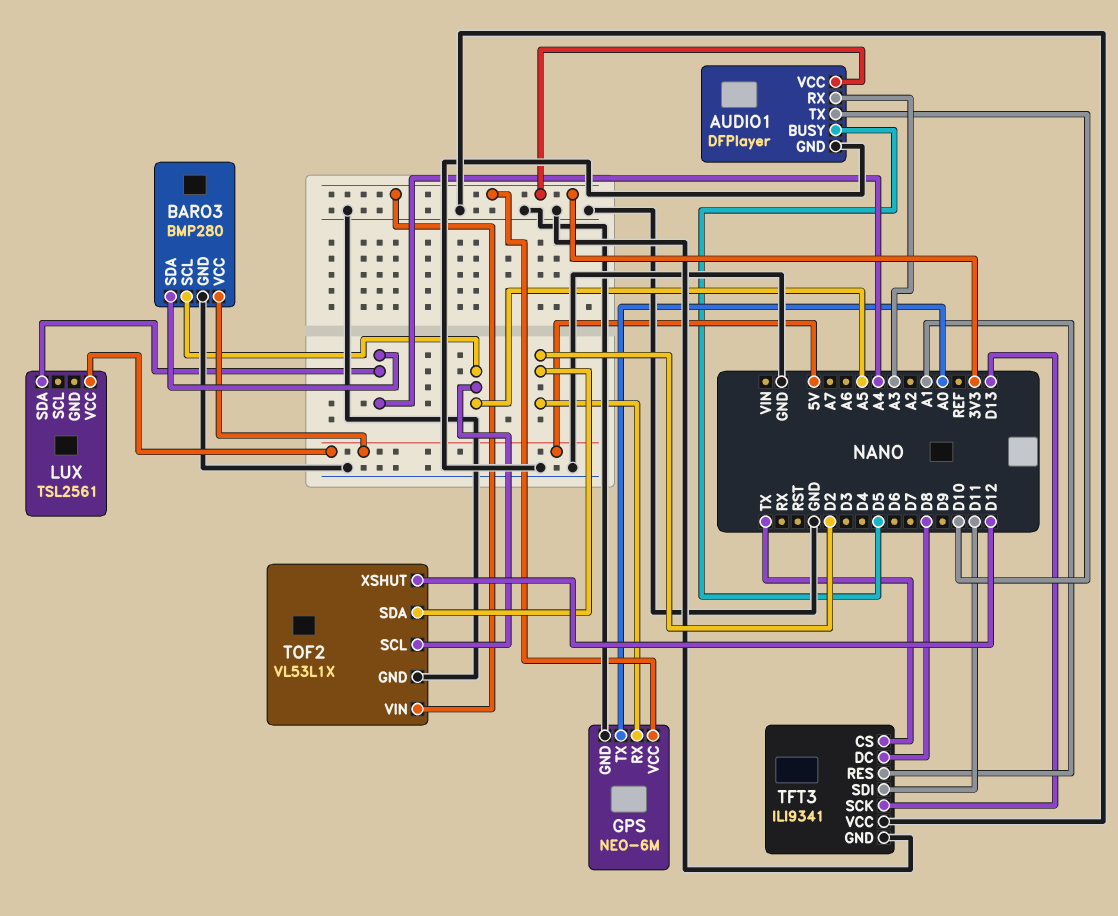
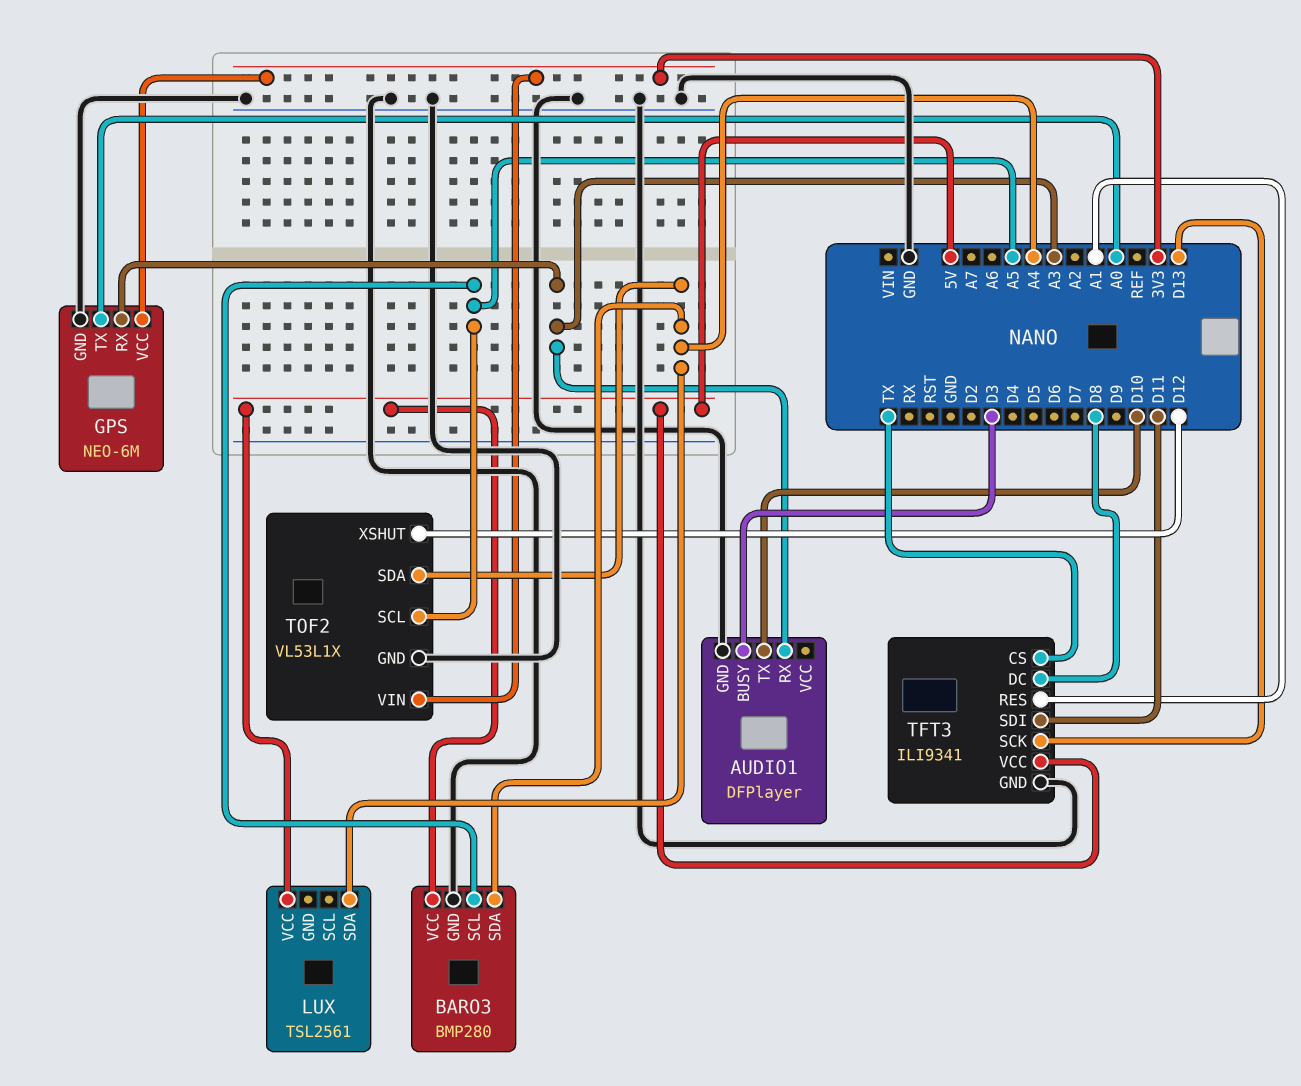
AUDIO1 pin BUSY: D5 -> D3
AUDIO1 pin VCC: 3V3 -> none
GPS pin RX: D2 -> A3
TFT3 pin VCC: GND -> 5V
TOF2 pin SDA: D2 -> A4

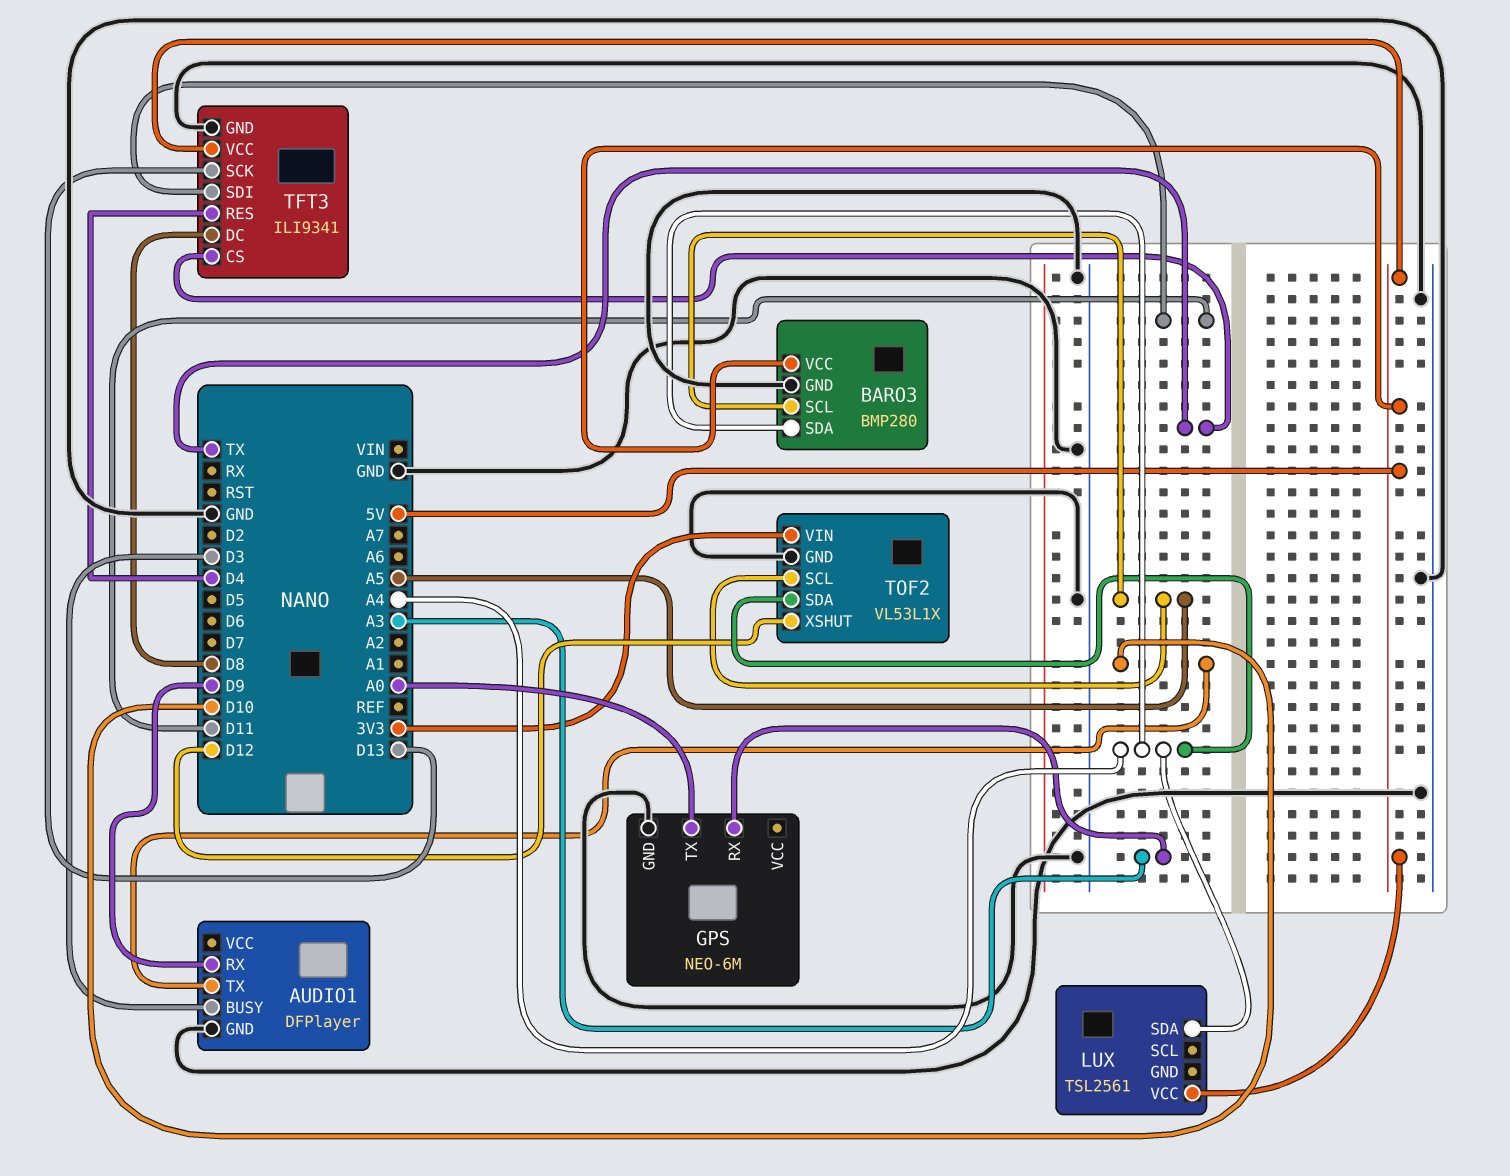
AUDIO1 pin RX: A3 -> D9
GPS pin VCC: 3V3 -> none
TFT3 pin RES: A1 -> D4

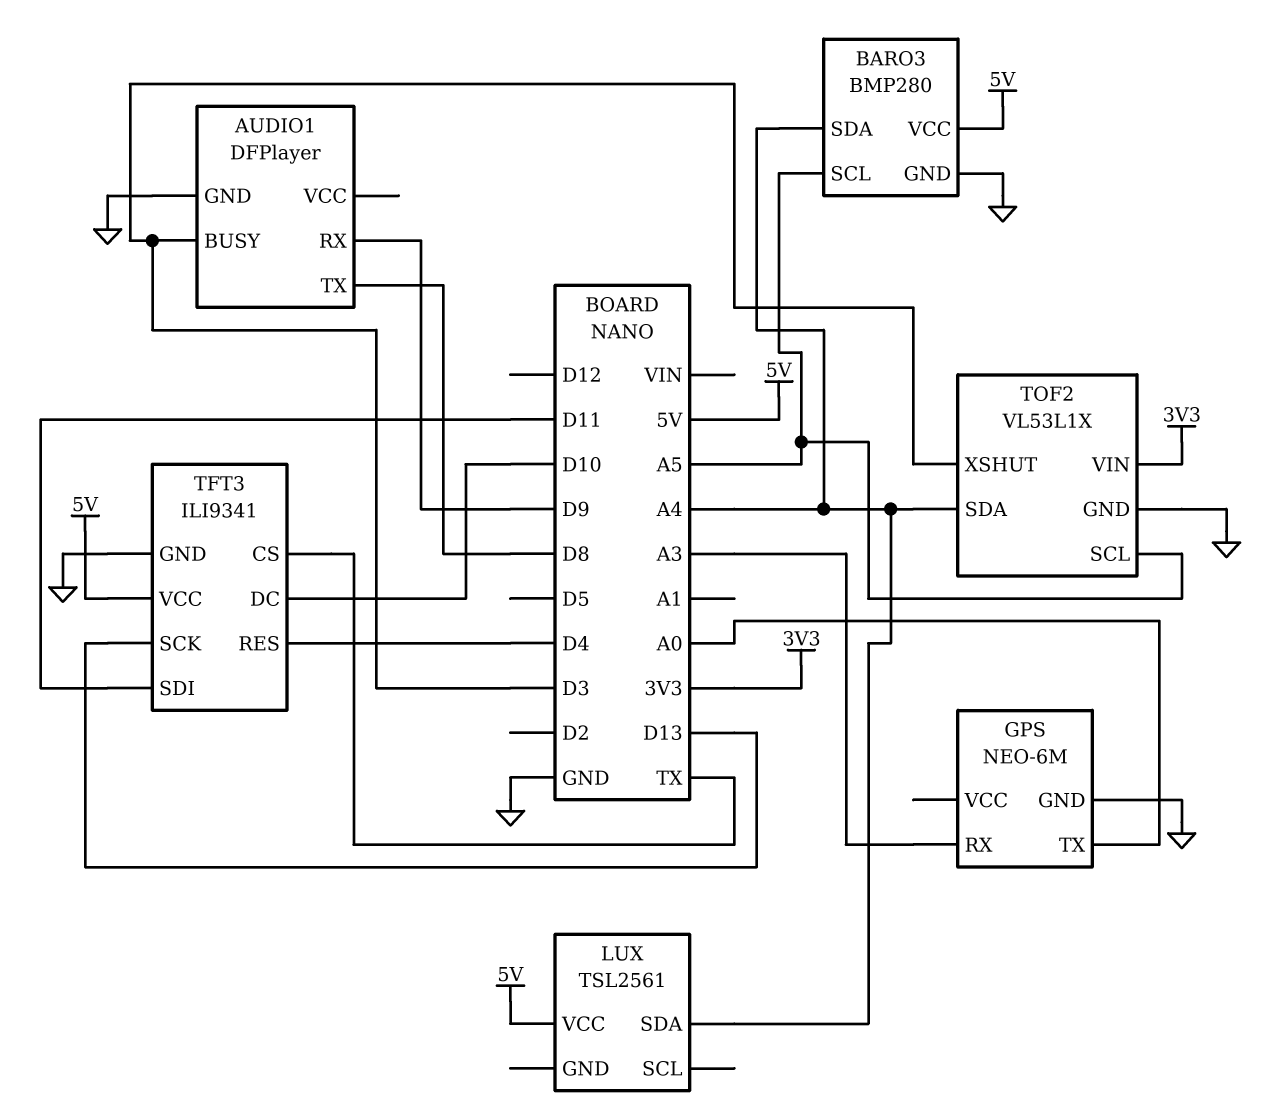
AUDIO1 pin TX: D10 -> D8
TFT3 pin DC: D8 -> D10
TOF2 pin XSHUT: D12 -> D3

